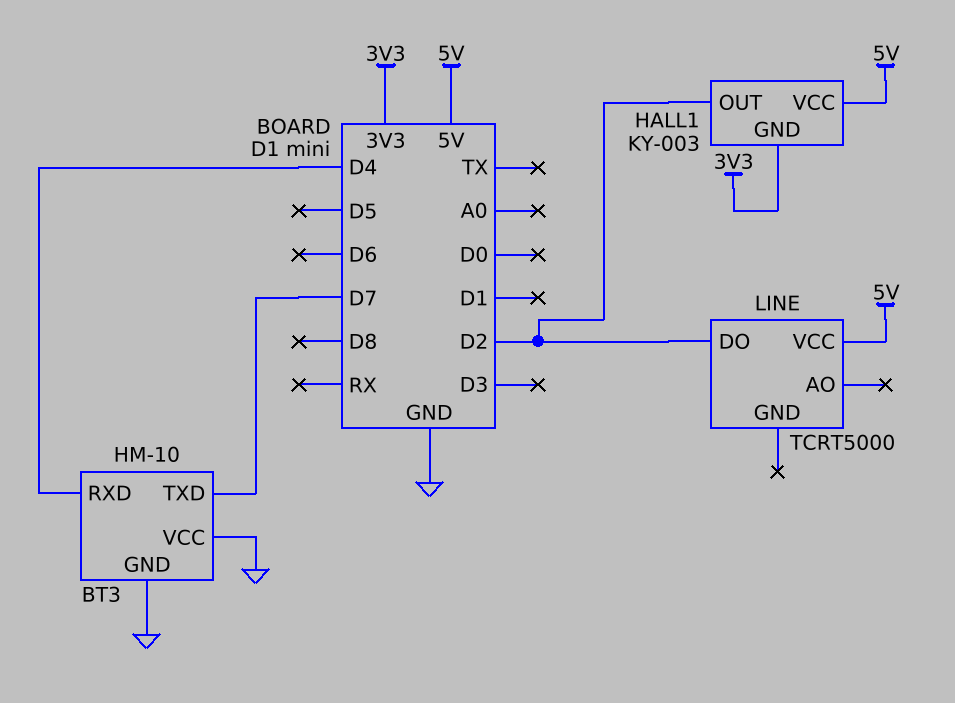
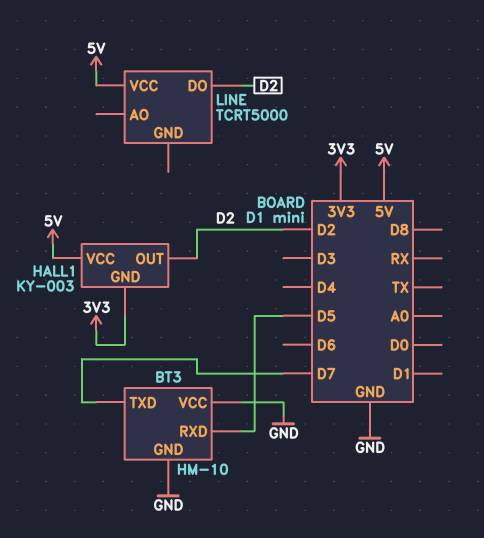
BT3 pin RXD: D4 -> D5

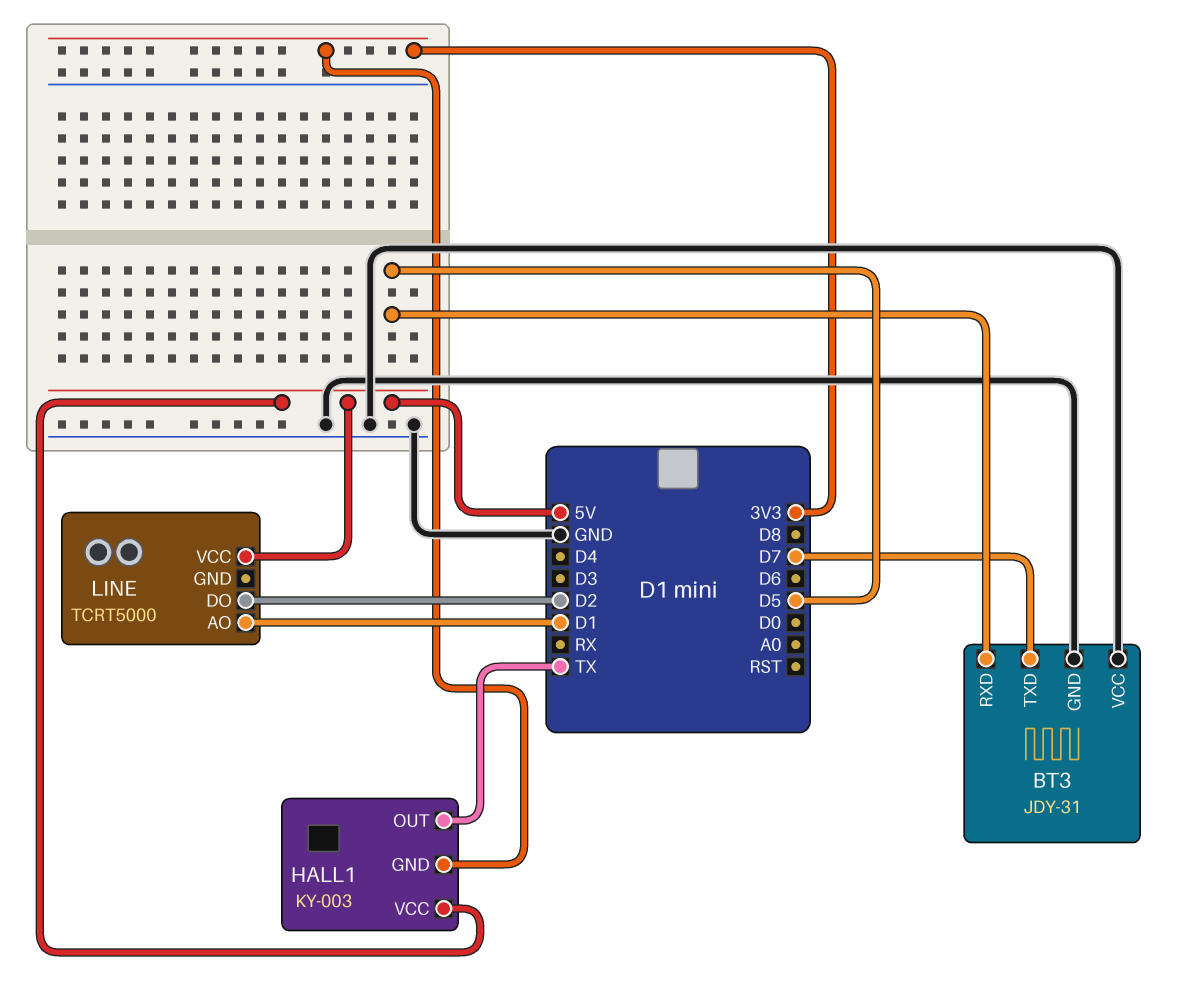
BT3: HM-10 -> JDY-31
HALL1 pin OUT: D2 -> TX
LINE pin AO: none -> D1

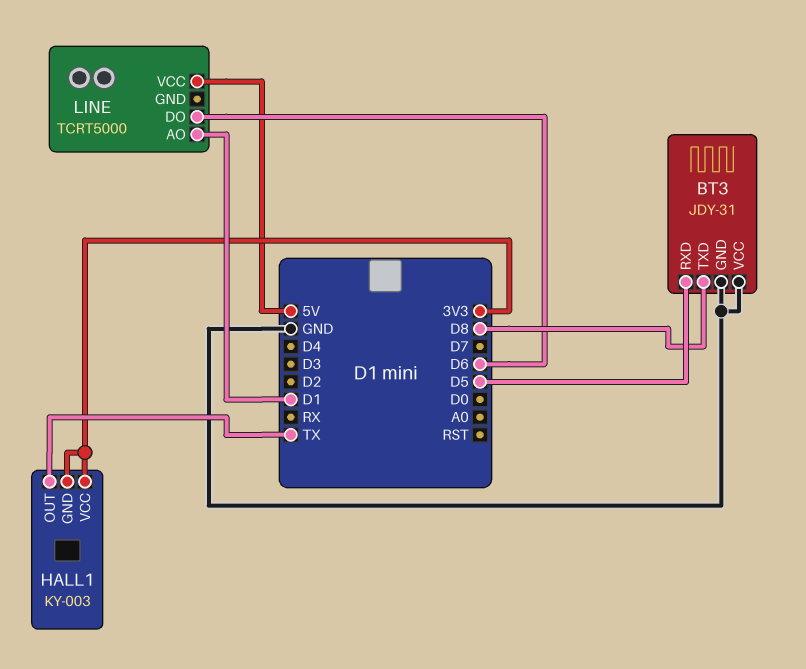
BT3 pin TXD: D7 -> D8
HALL1 pin VCC: 5V -> 3V3
LINE pin DO: D2 -> D6

